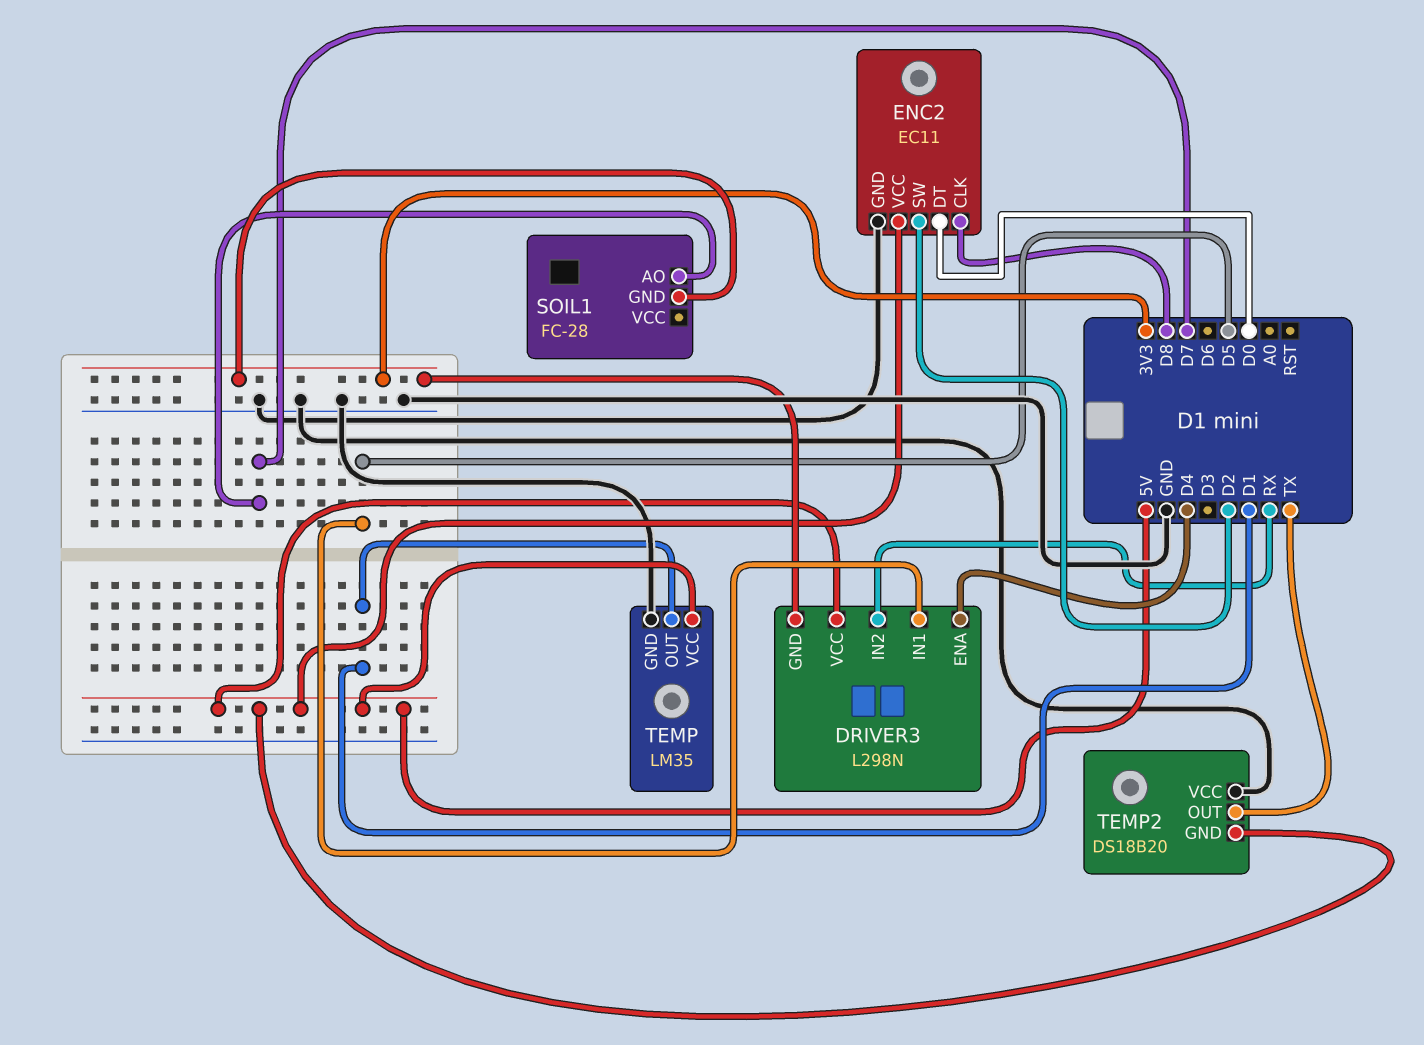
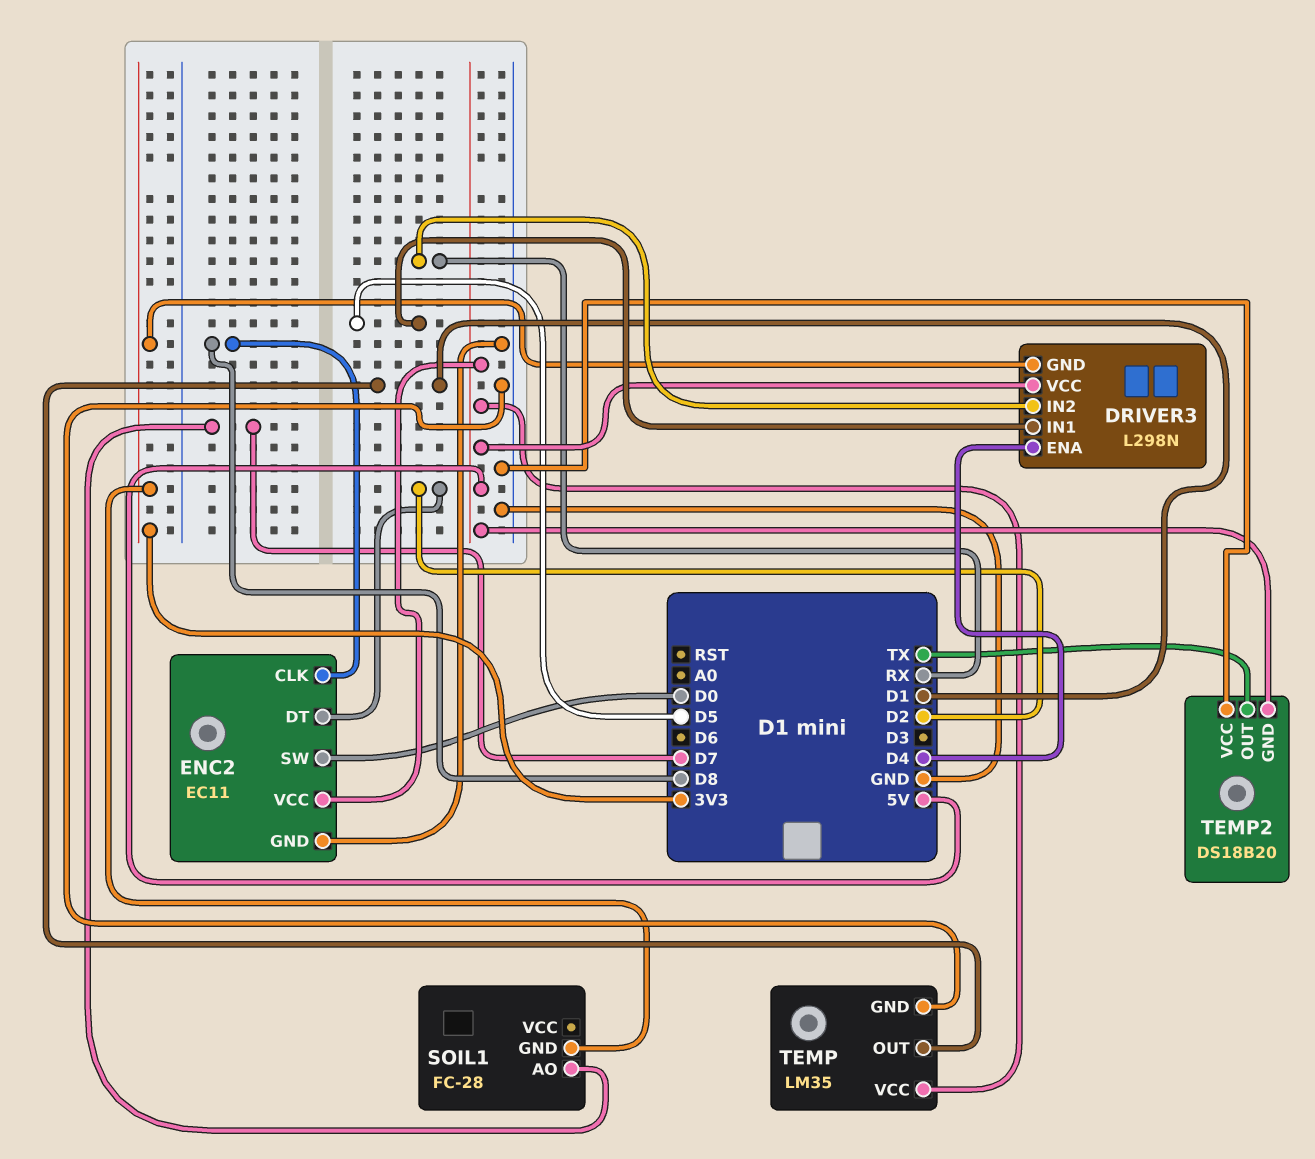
ENC2 pin DT: D0 -> D2
ENC2 pin SW: D2 -> D0

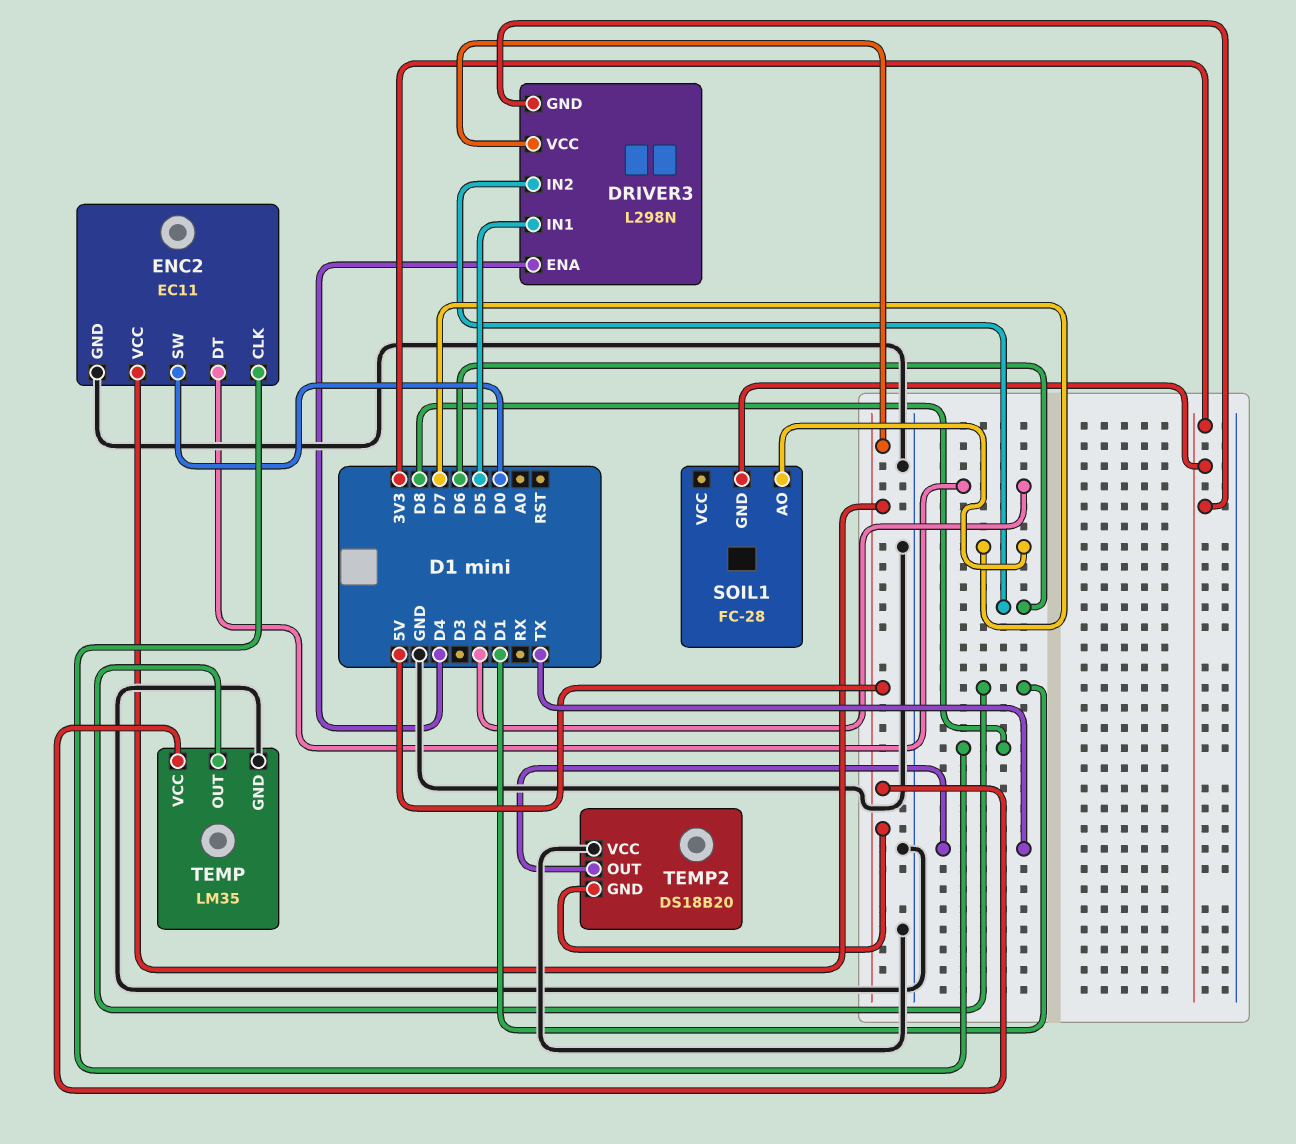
DRIVER3 pin IN2: RX -> D6

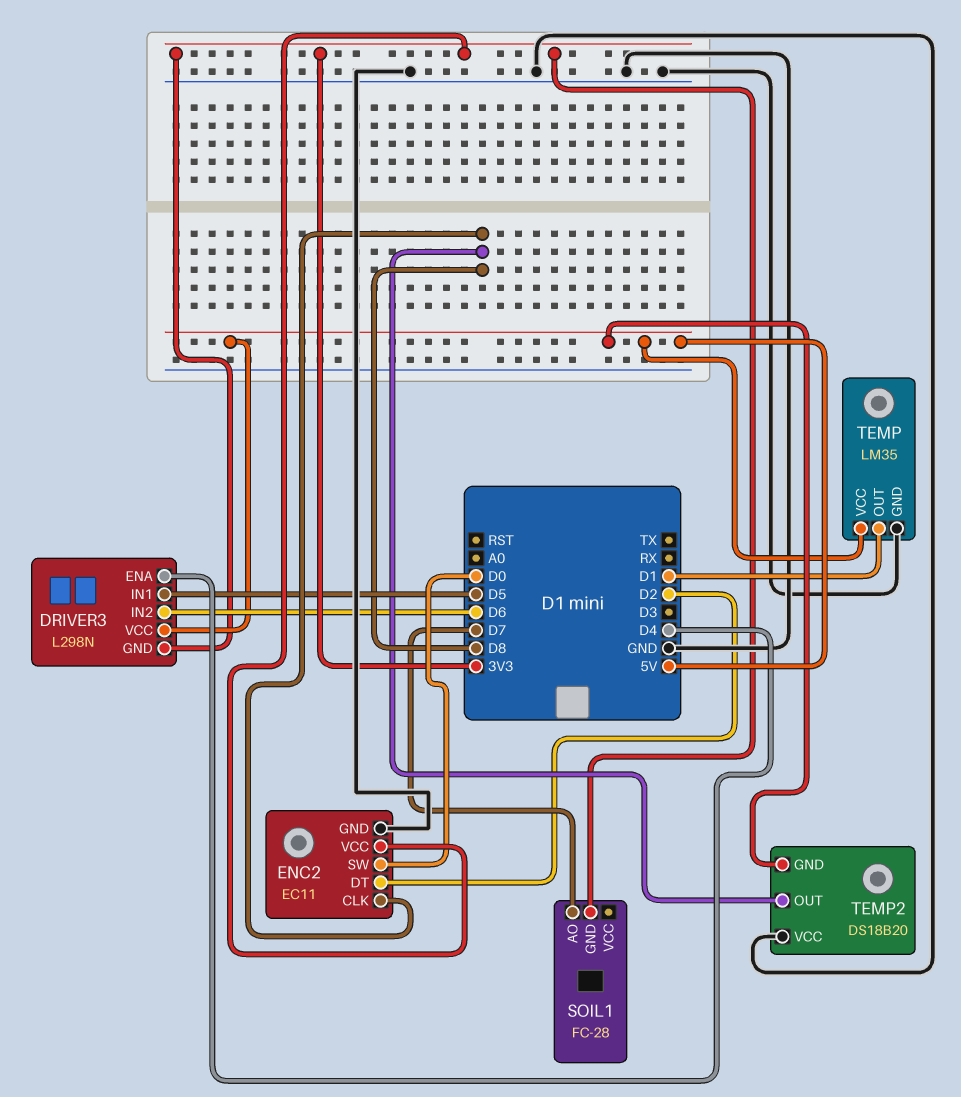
ENC2 pin VCC: 5V -> 3V3
TEMP2 pin OUT: TX -> D8

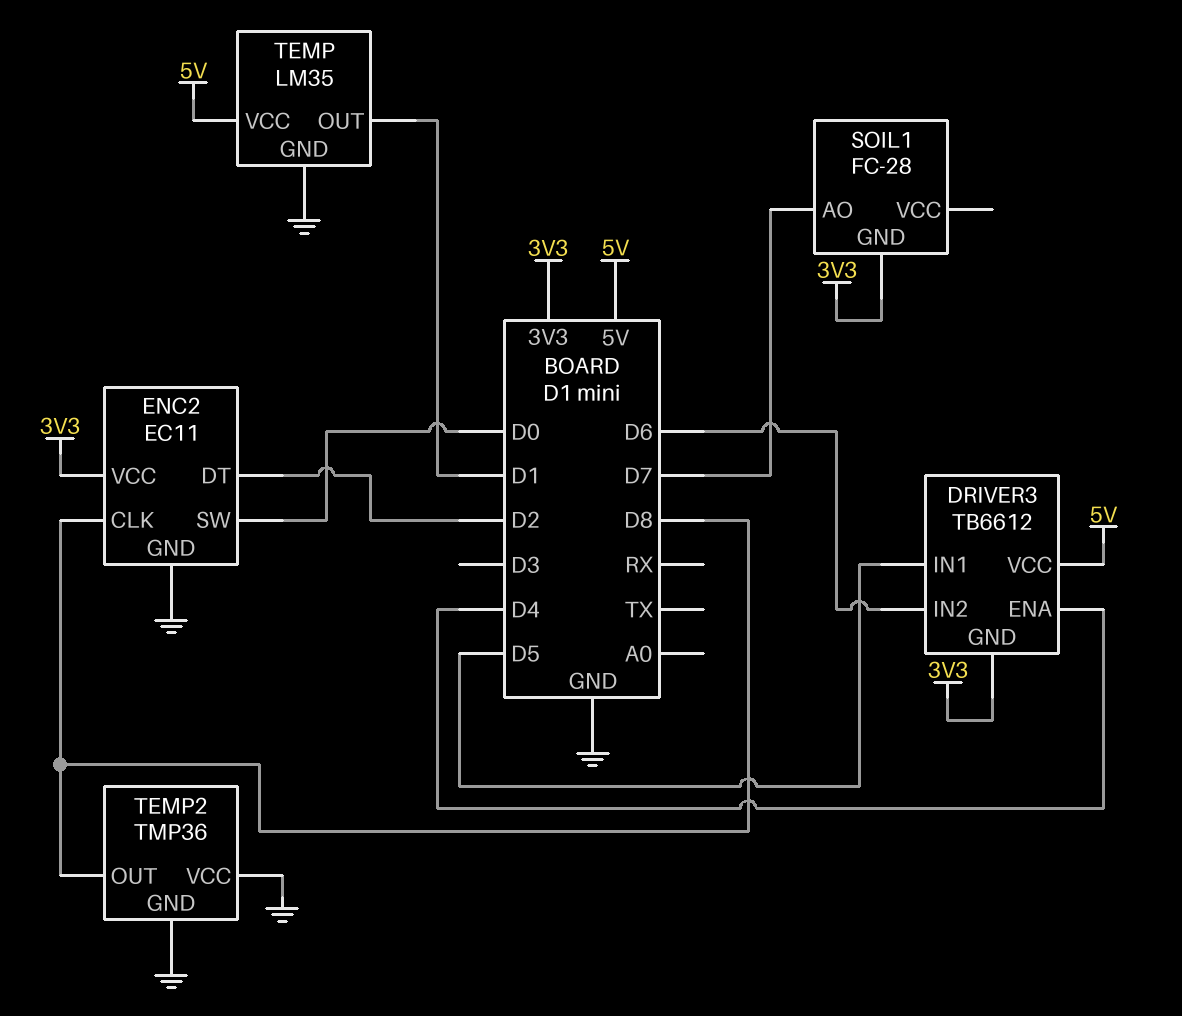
DRIVER3: L298N -> TB6612
TEMP2: DS18B20 -> TMP36
TEMP2 pin GND: 5V -> GND

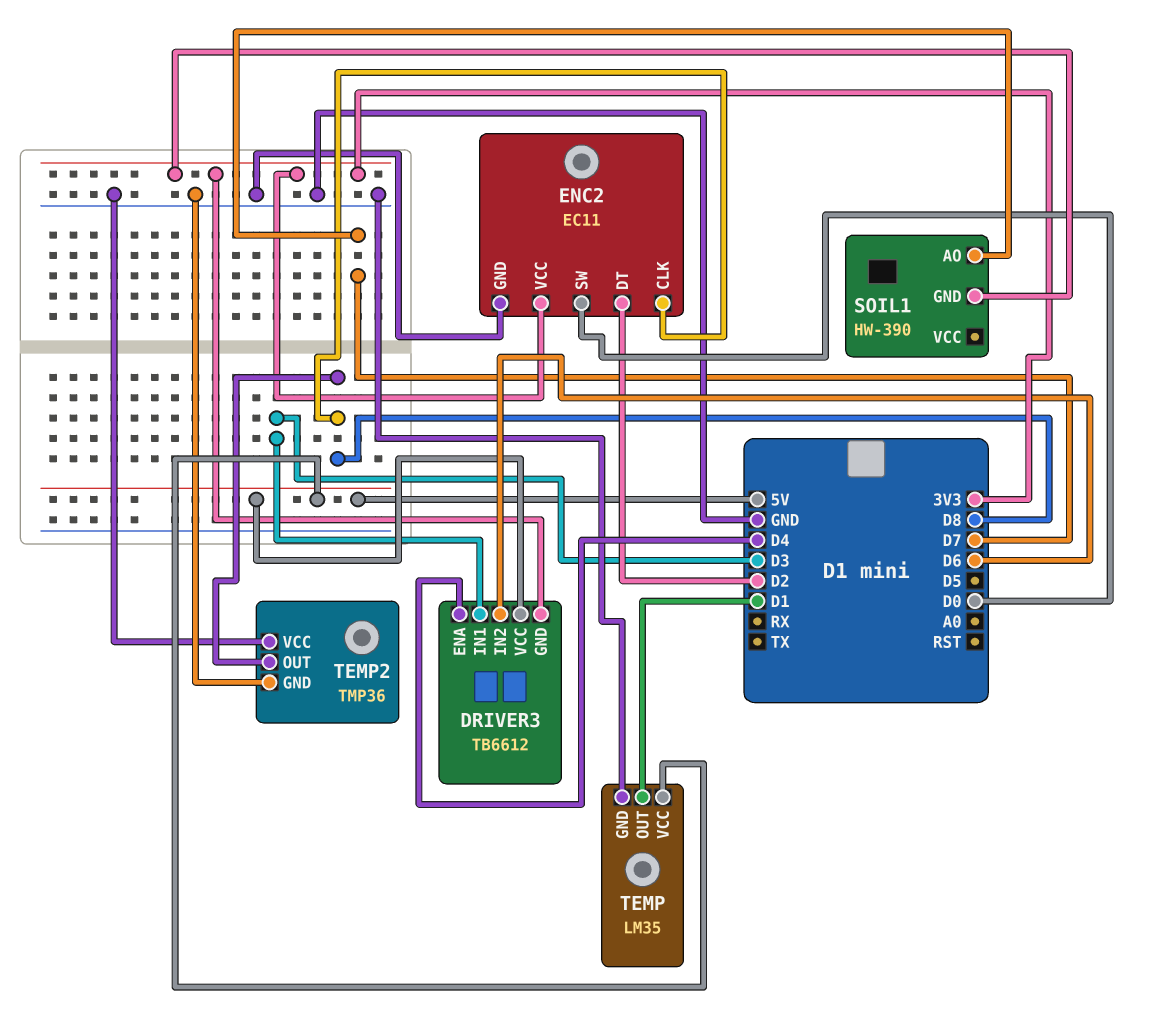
DRIVER3 pin IN1: D5 -> D3
SOIL1: FC-28 -> HW-390

